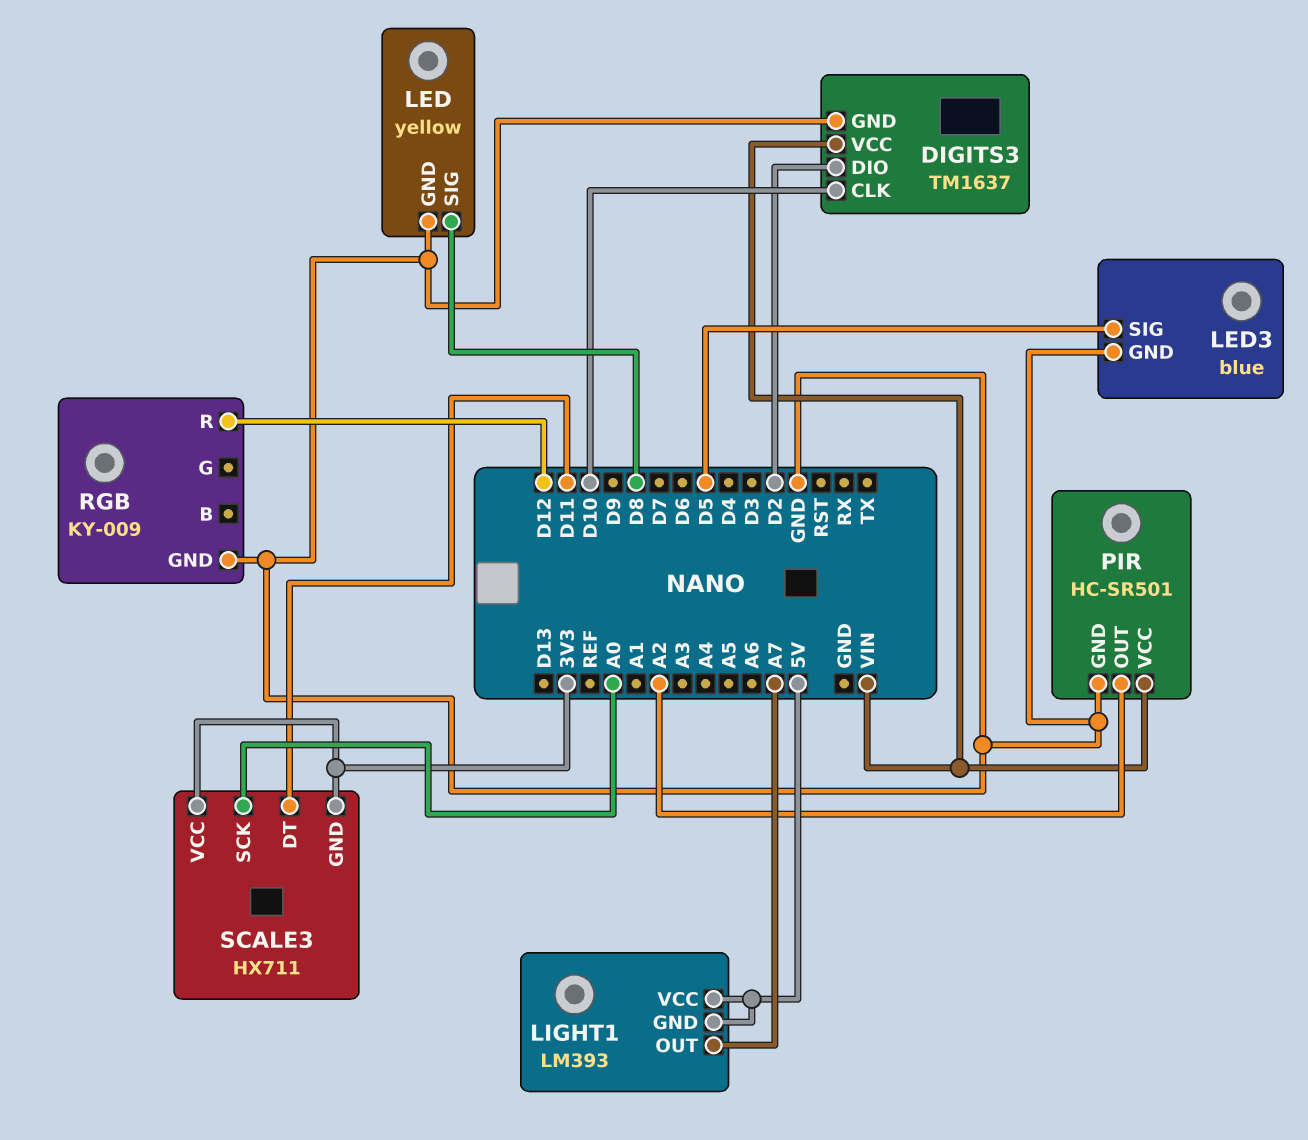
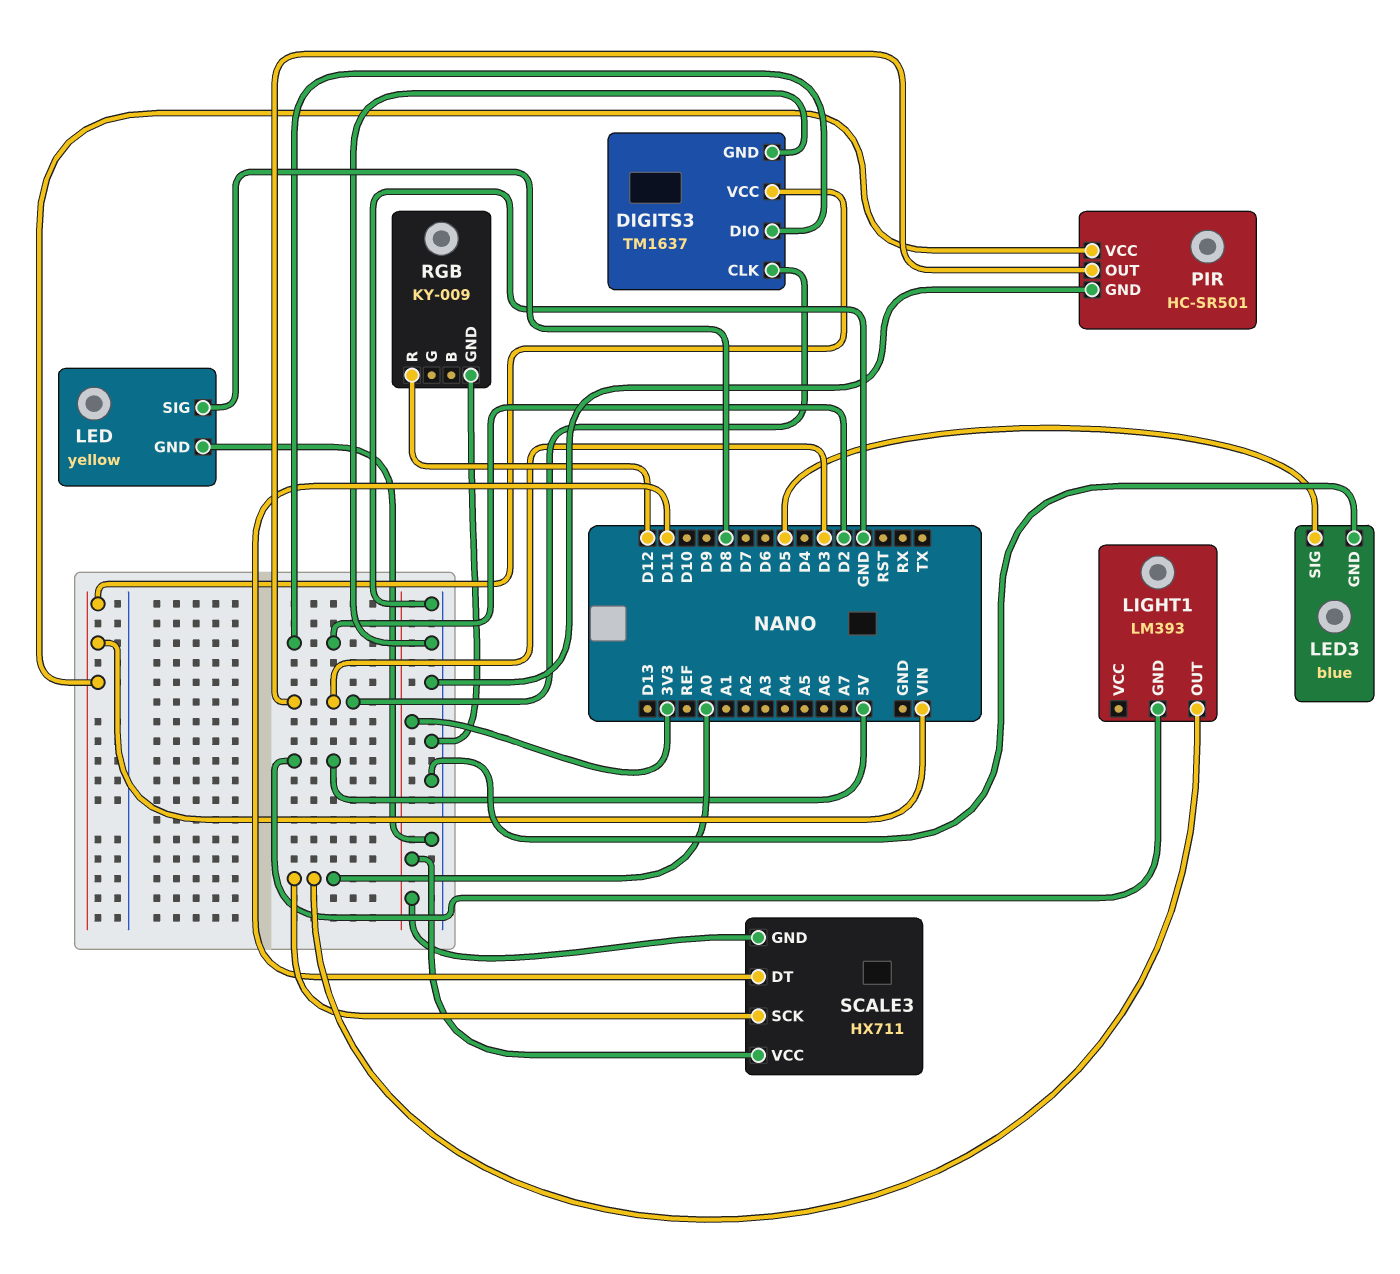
DIGITS3 pin CLK: D10 -> D3
LIGHT1 pin OUT: A7 -> A0
LIGHT1 pin VCC: 5V -> none
PIR pin OUT: A2 -> D3

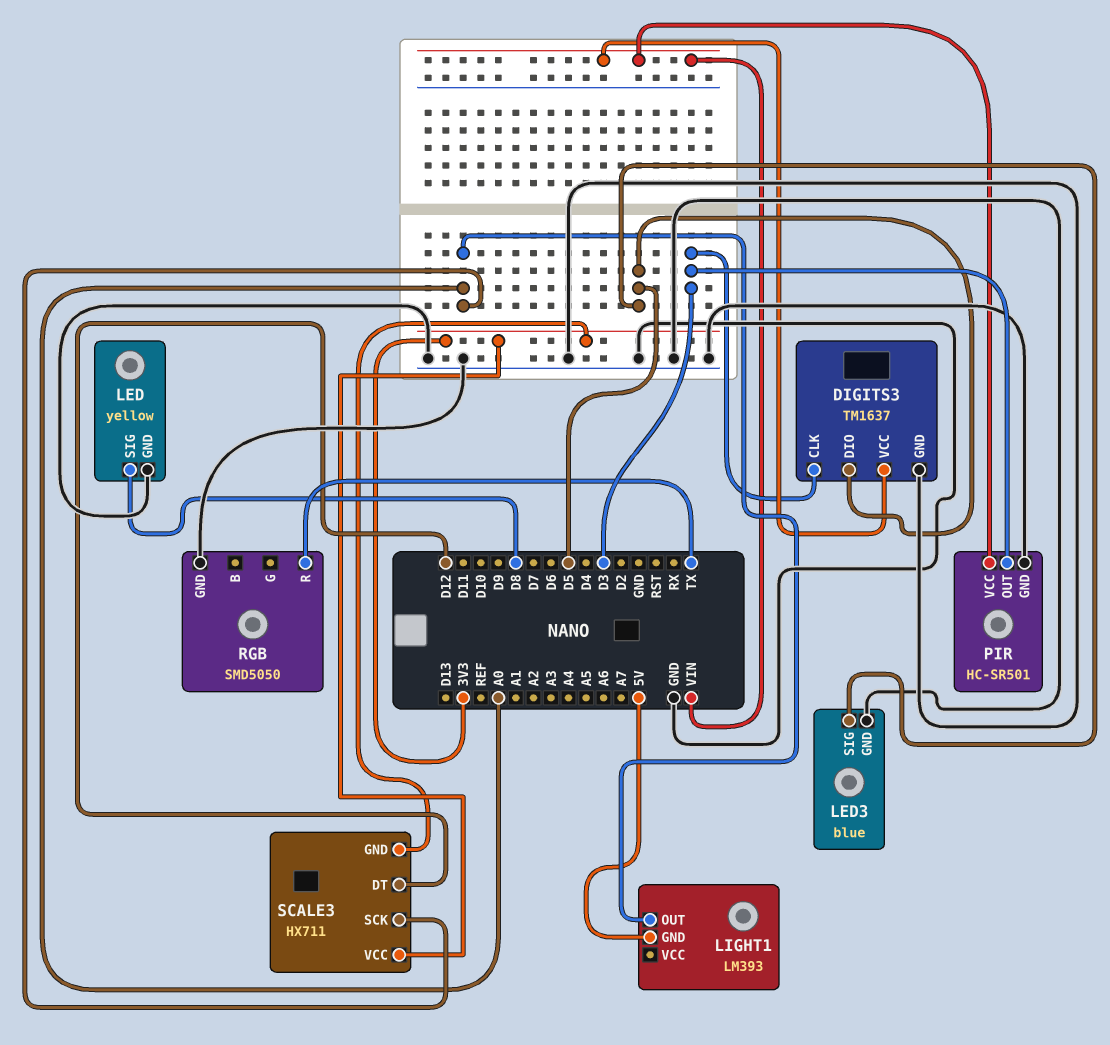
DIGITS3 pin DIO: D2 -> D5
RGB: KY-009 -> SMD5050
RGB pin R: D12 -> TX
SCALE3 pin DT: D11 -> D12

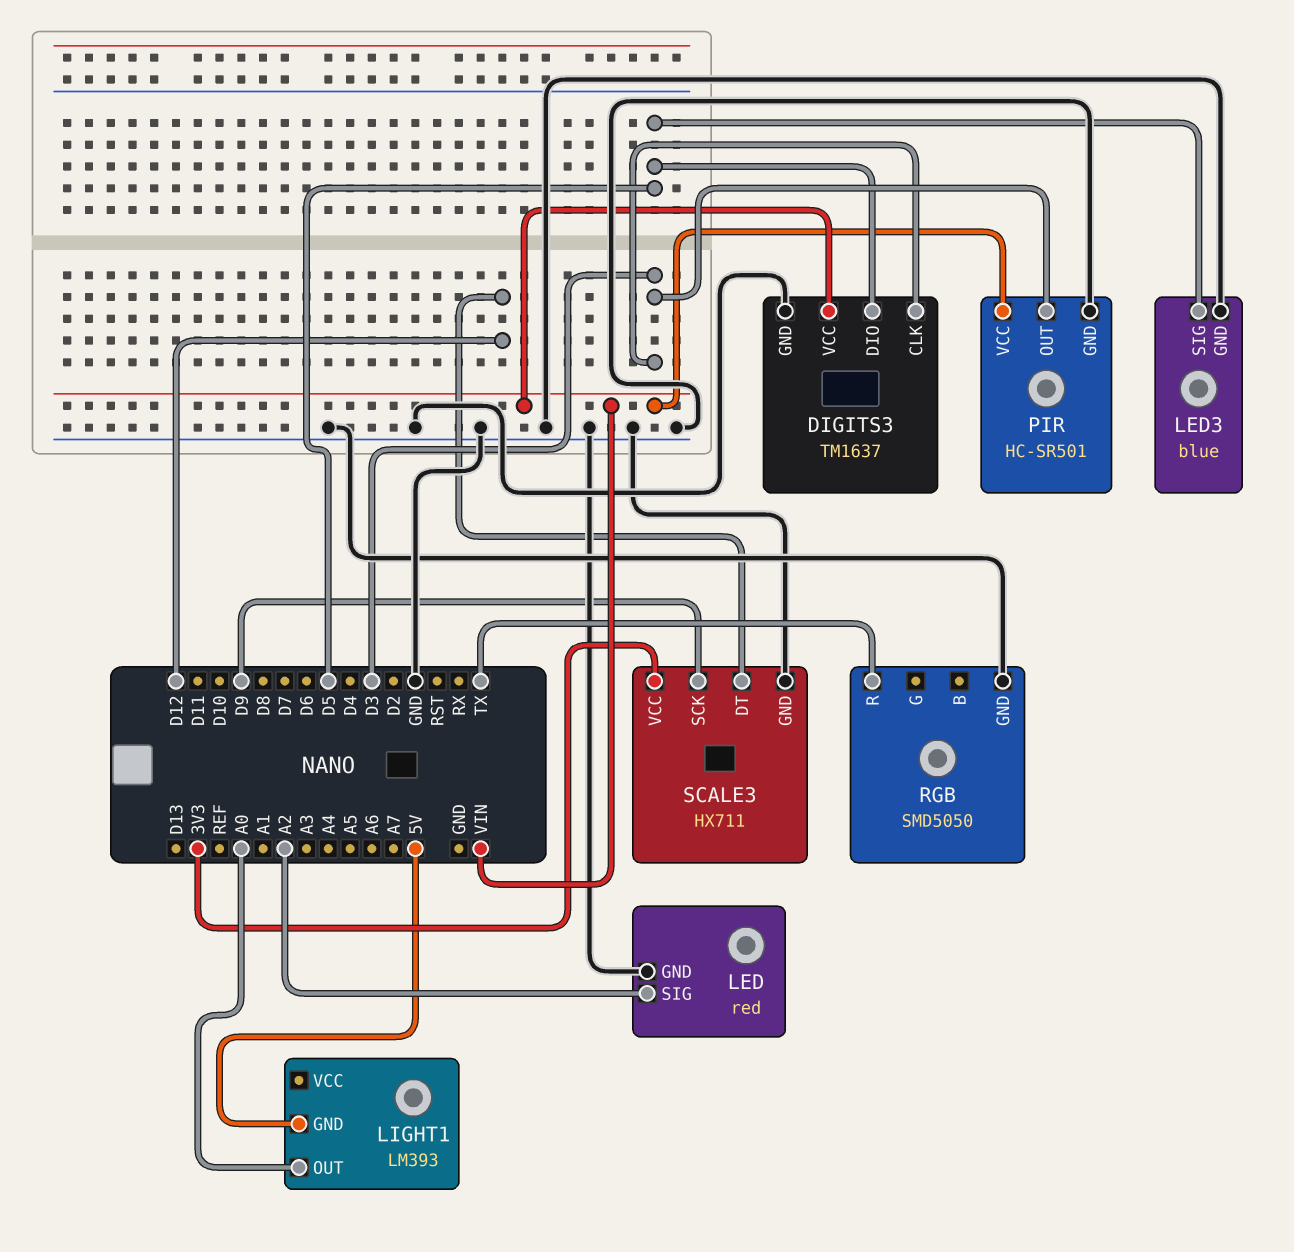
LED: yellow -> red
LED pin SIG: D8 -> A2
SCALE3 pin GND: 3V3 -> GND
SCALE3 pin SCK: A0 -> D9

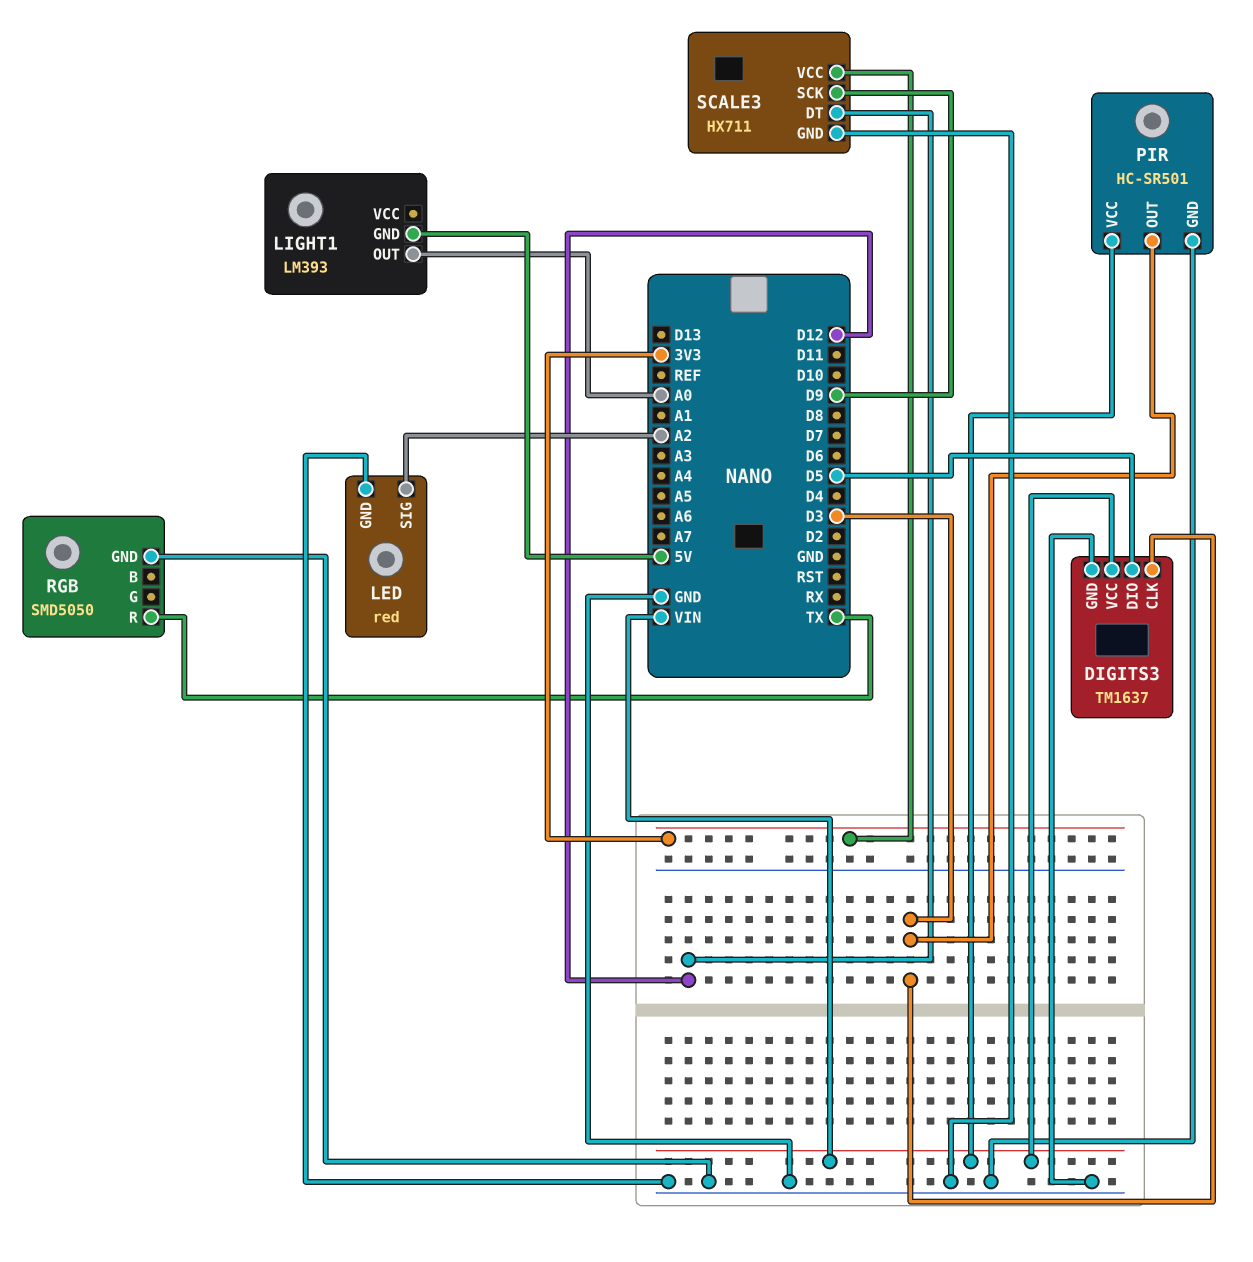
LED3: blue -> none
LED3 pin GND: GND -> none
LED3 pin SIG: D5 -> none

